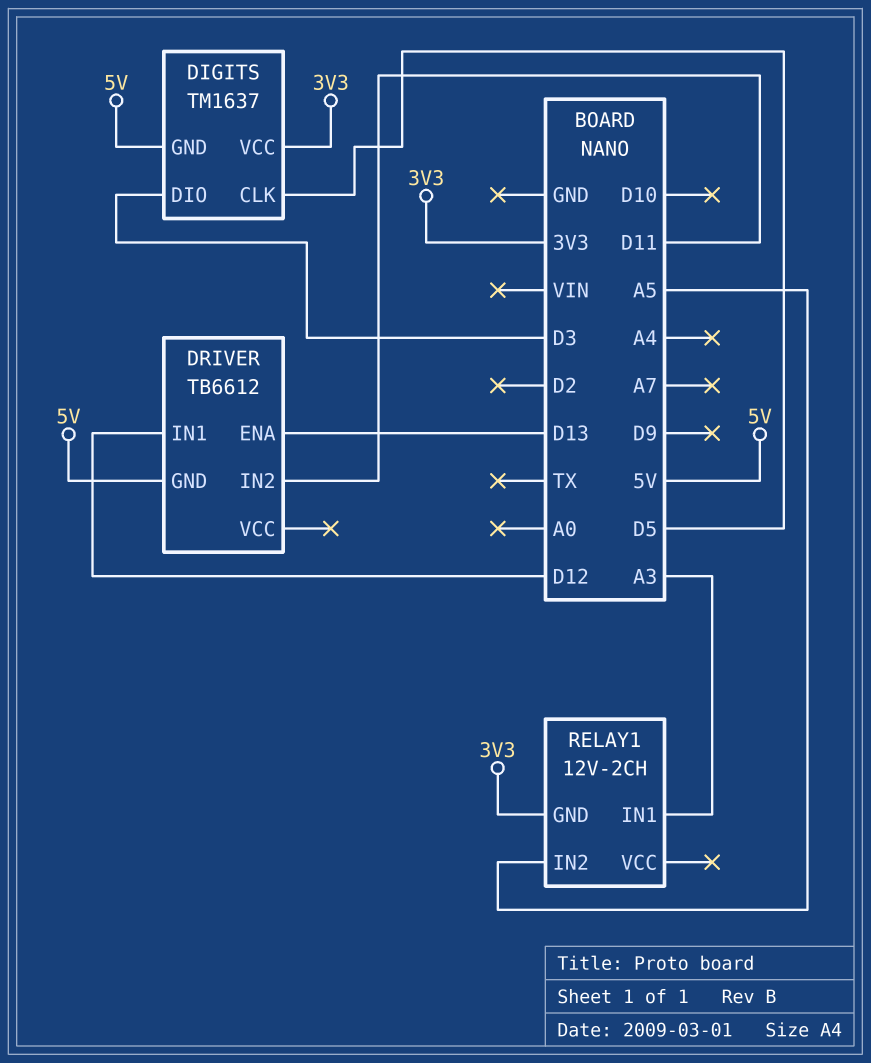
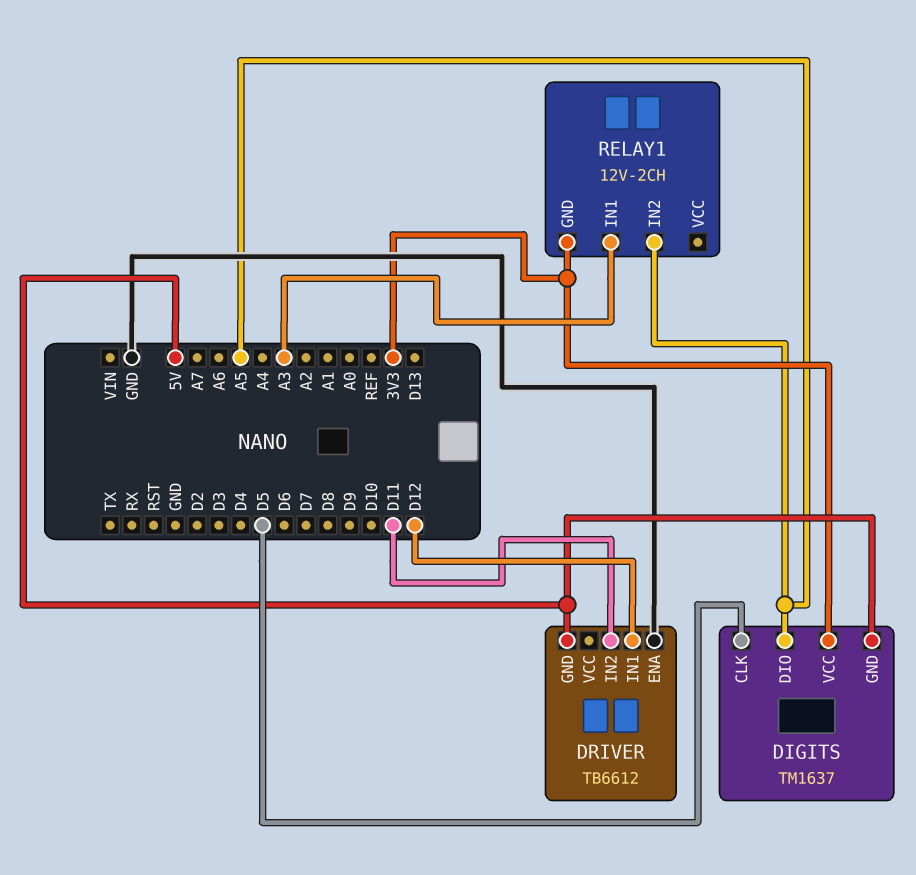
DIGITS pin DIO: D3 -> A5
DRIVER pin ENA: D13 -> GND

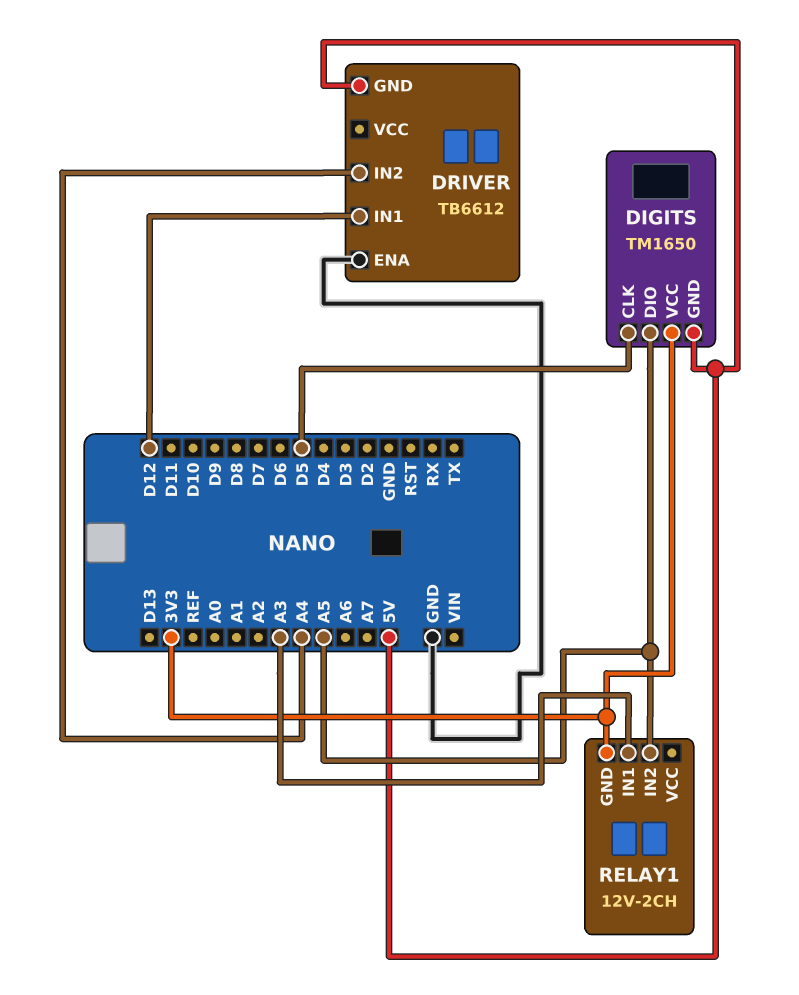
DIGITS: TM1637 -> TM1650
DRIVER pin IN2: D11 -> A4

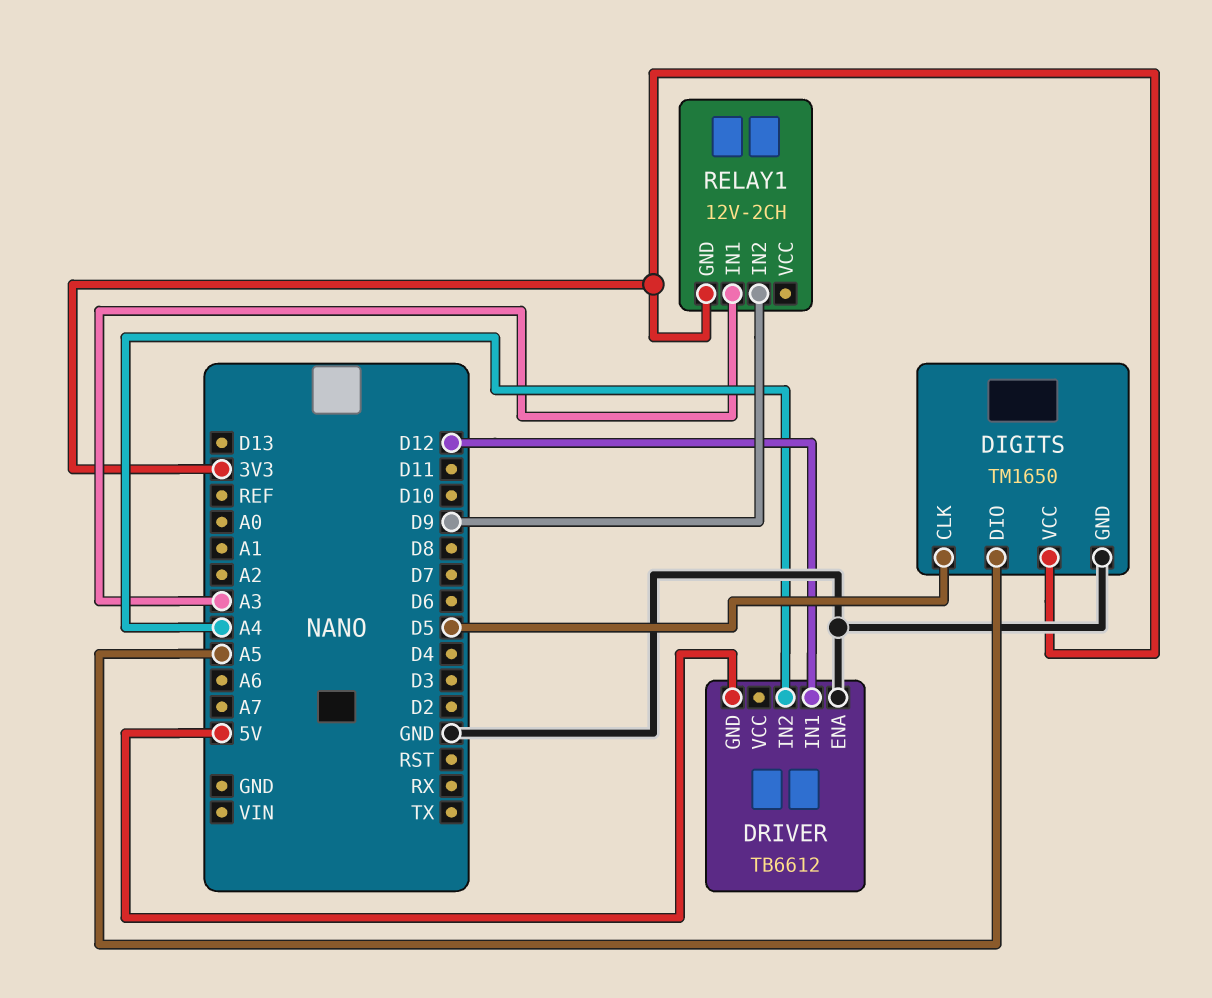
DIGITS pin GND: 5V -> GND
RELAY1 pin IN2: A5 -> D9

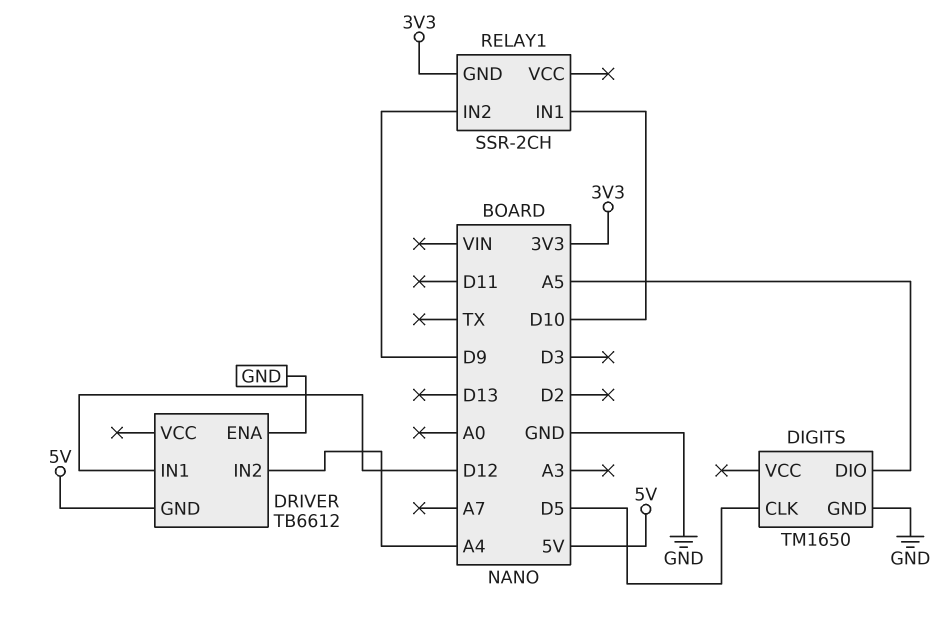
DIGITS pin VCC: 3V3 -> none
RELAY1: 12V-2CH -> SSR-2CH
RELAY1 pin IN1: A3 -> D10

